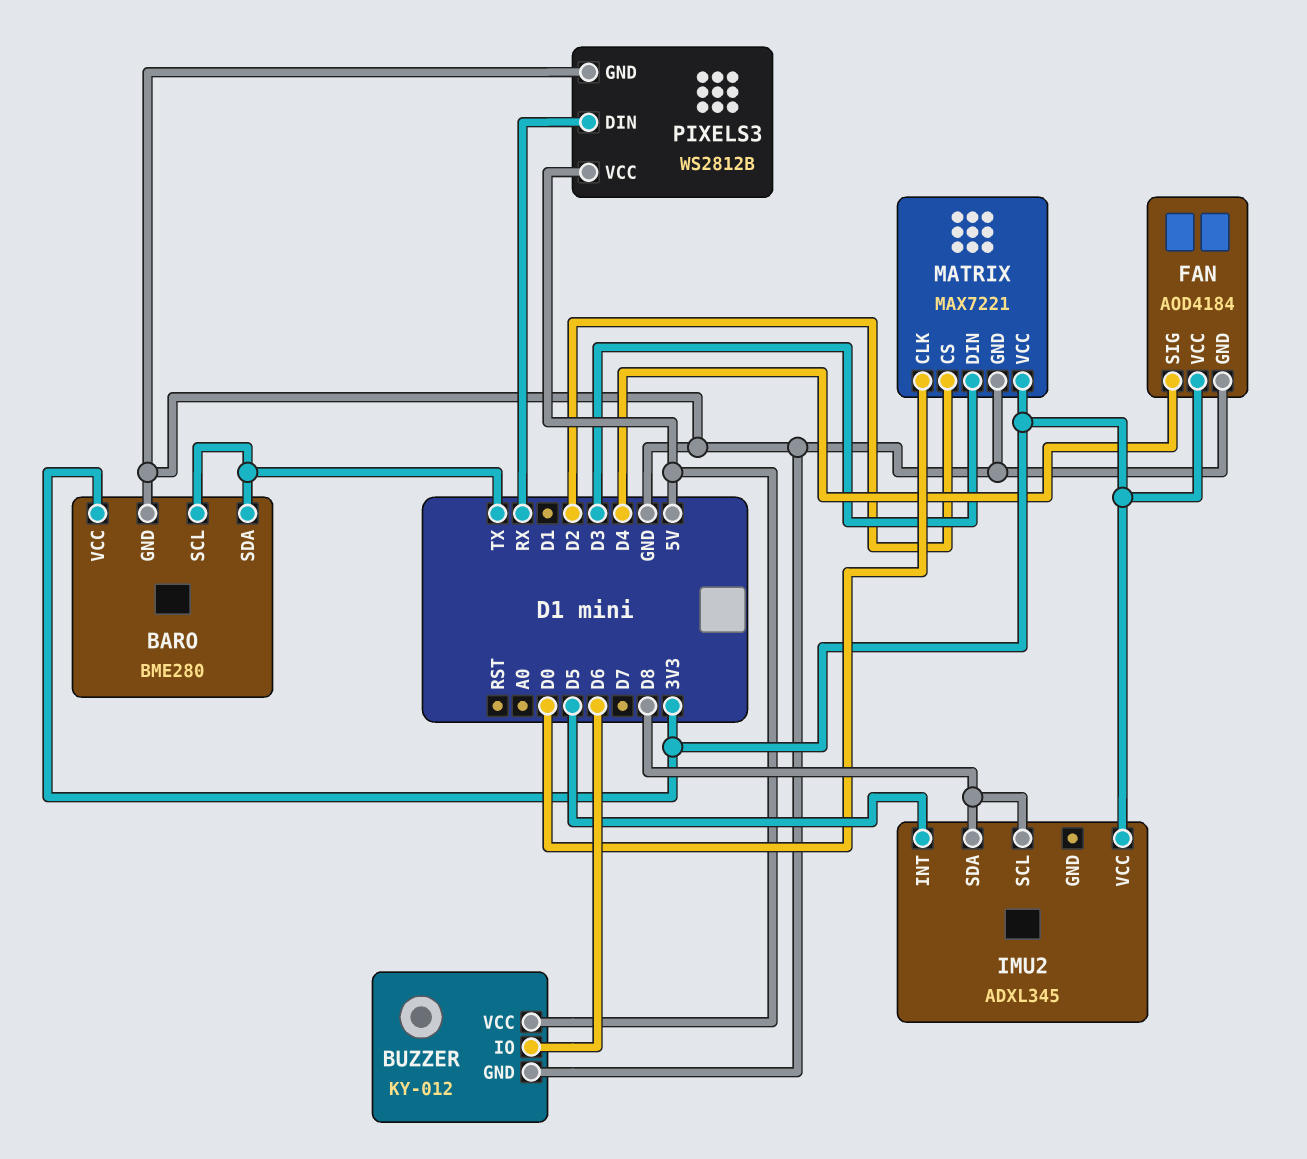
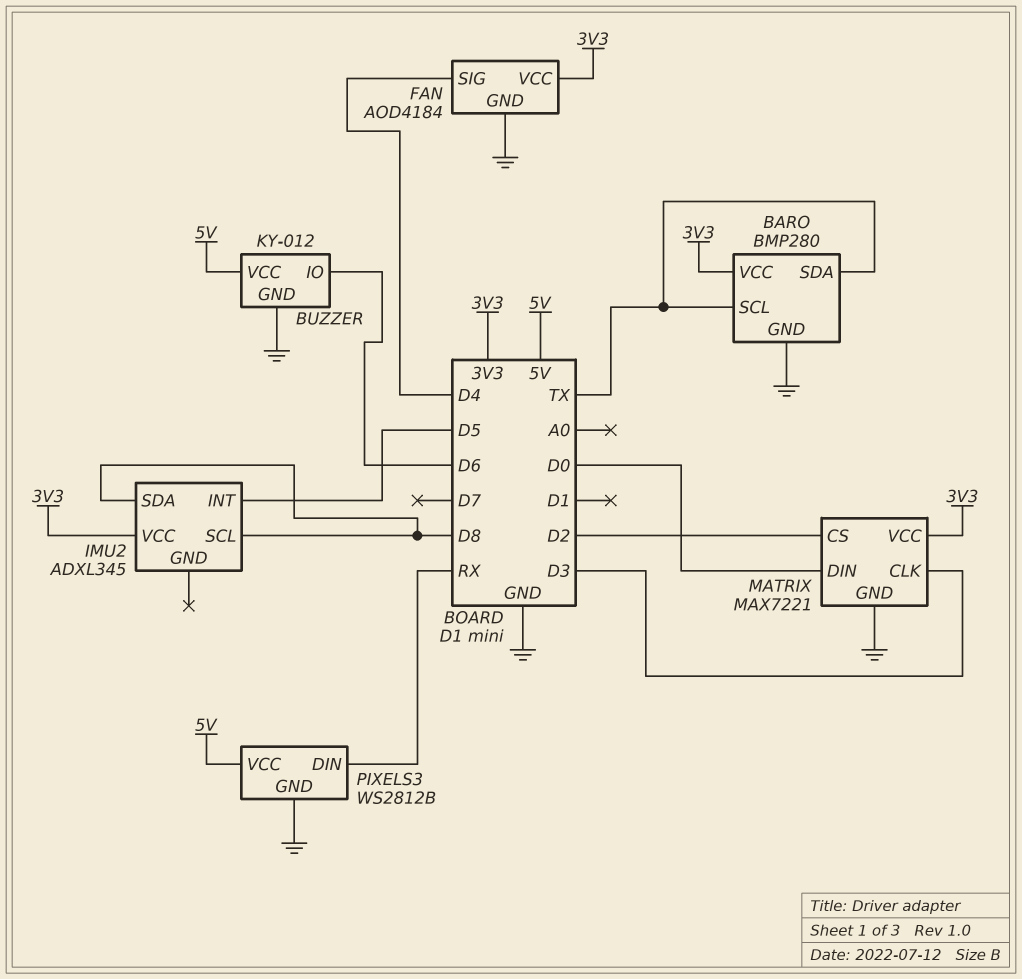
BARO: BME280 -> BMP280
MATRIX pin CLK: D0 -> D3
MATRIX pin DIN: D3 -> D0

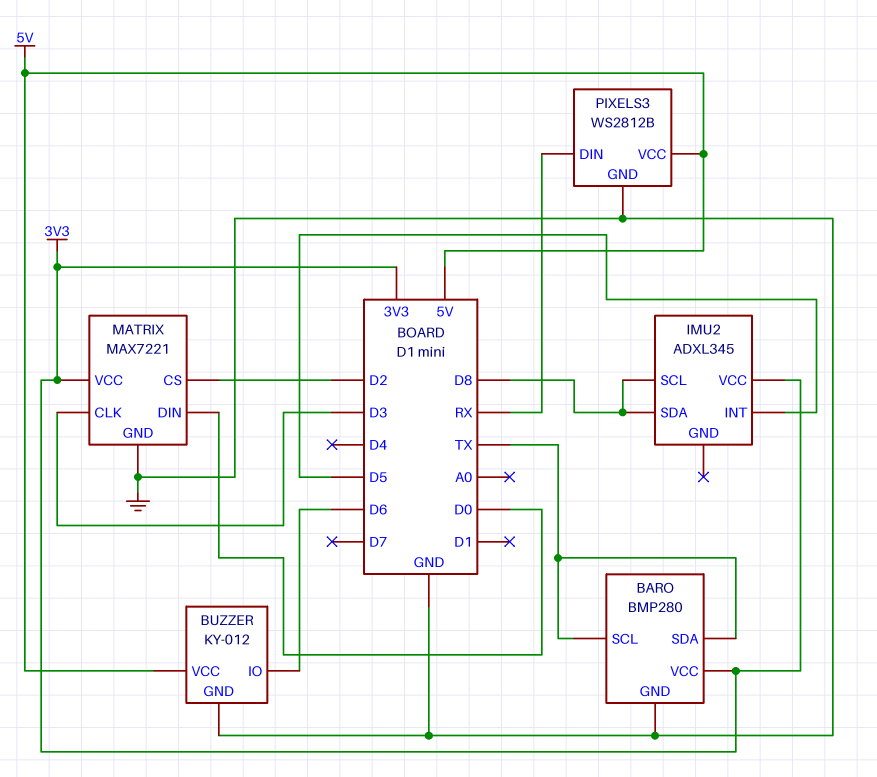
FAN: AOD4184 -> none
FAN pin GND: GND -> none
FAN pin SIG: D4 -> none
FAN pin VCC: 3V3 -> none

